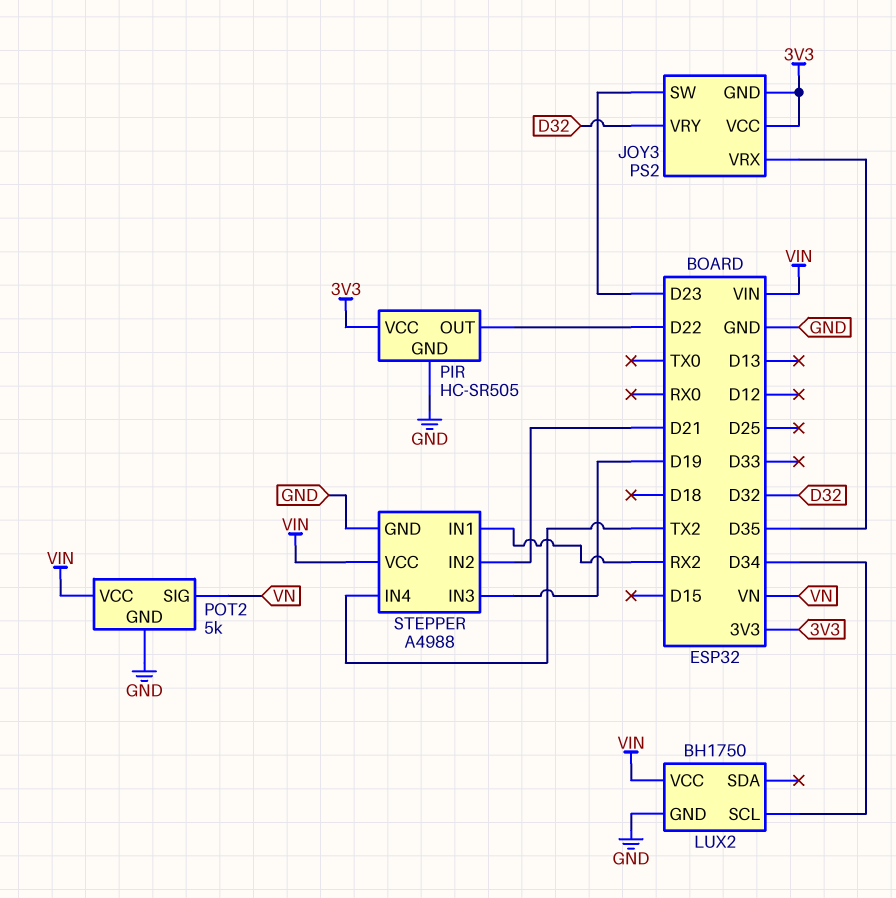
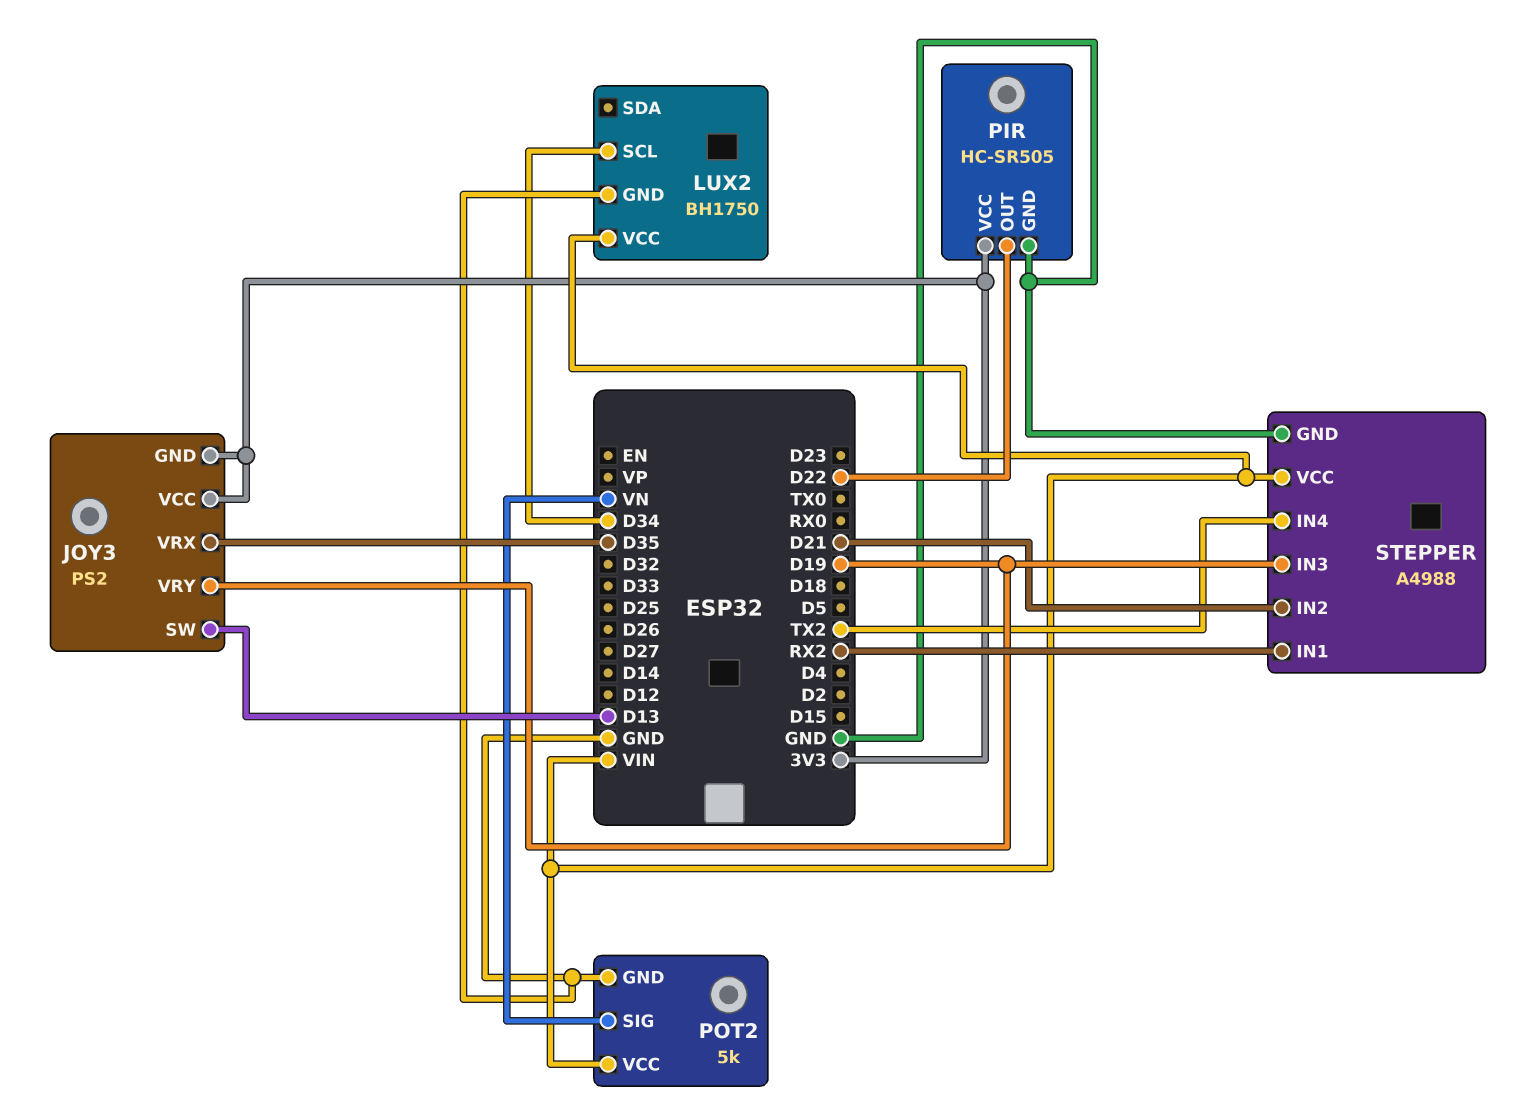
JOY3 pin SW: D23 -> D13
JOY3 pin VRY: D32 -> D19

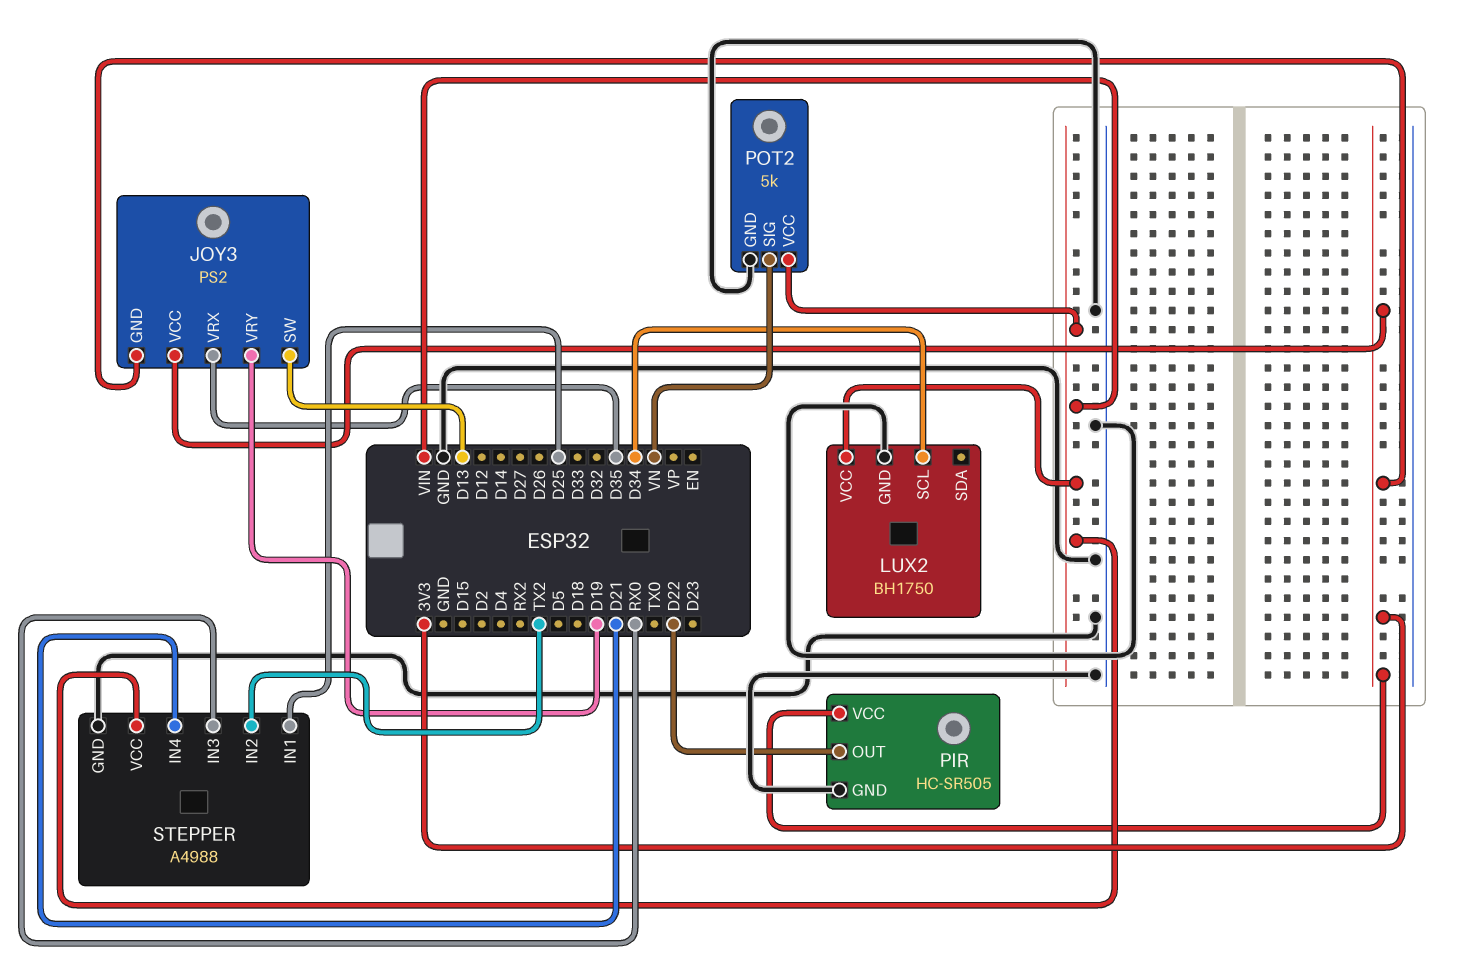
STEPPER pin IN1: RX2 -> D25
STEPPER pin IN2: D21 -> TX2
STEPPER pin IN3: D19 -> RX0
STEPPER pin IN4: TX2 -> D21

